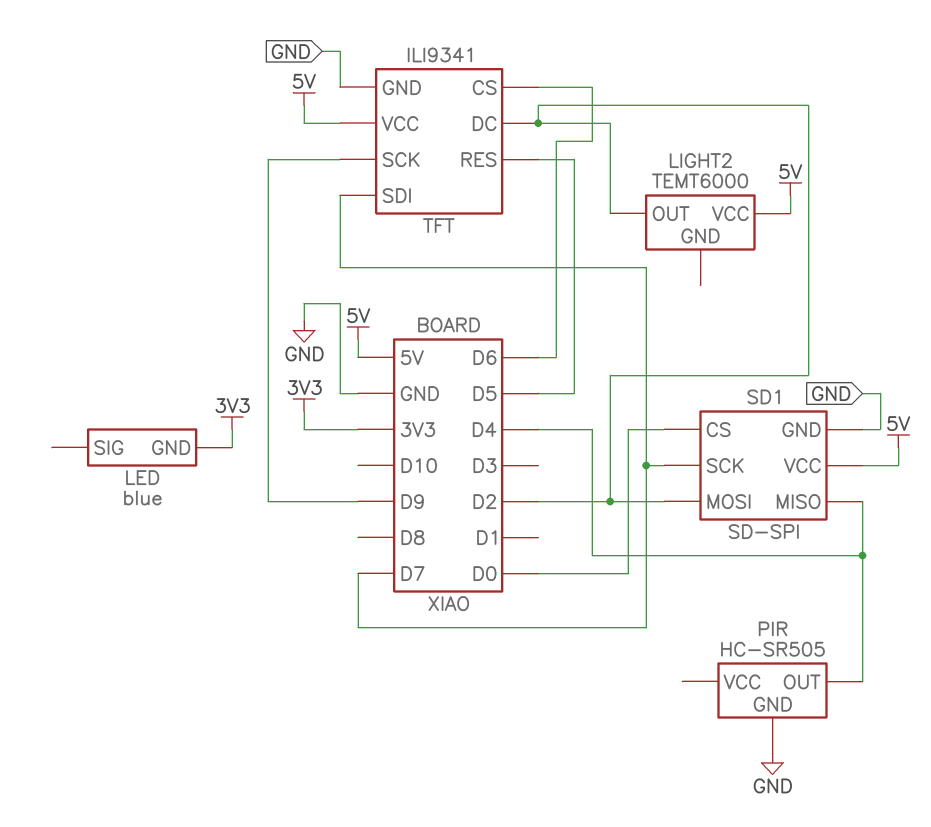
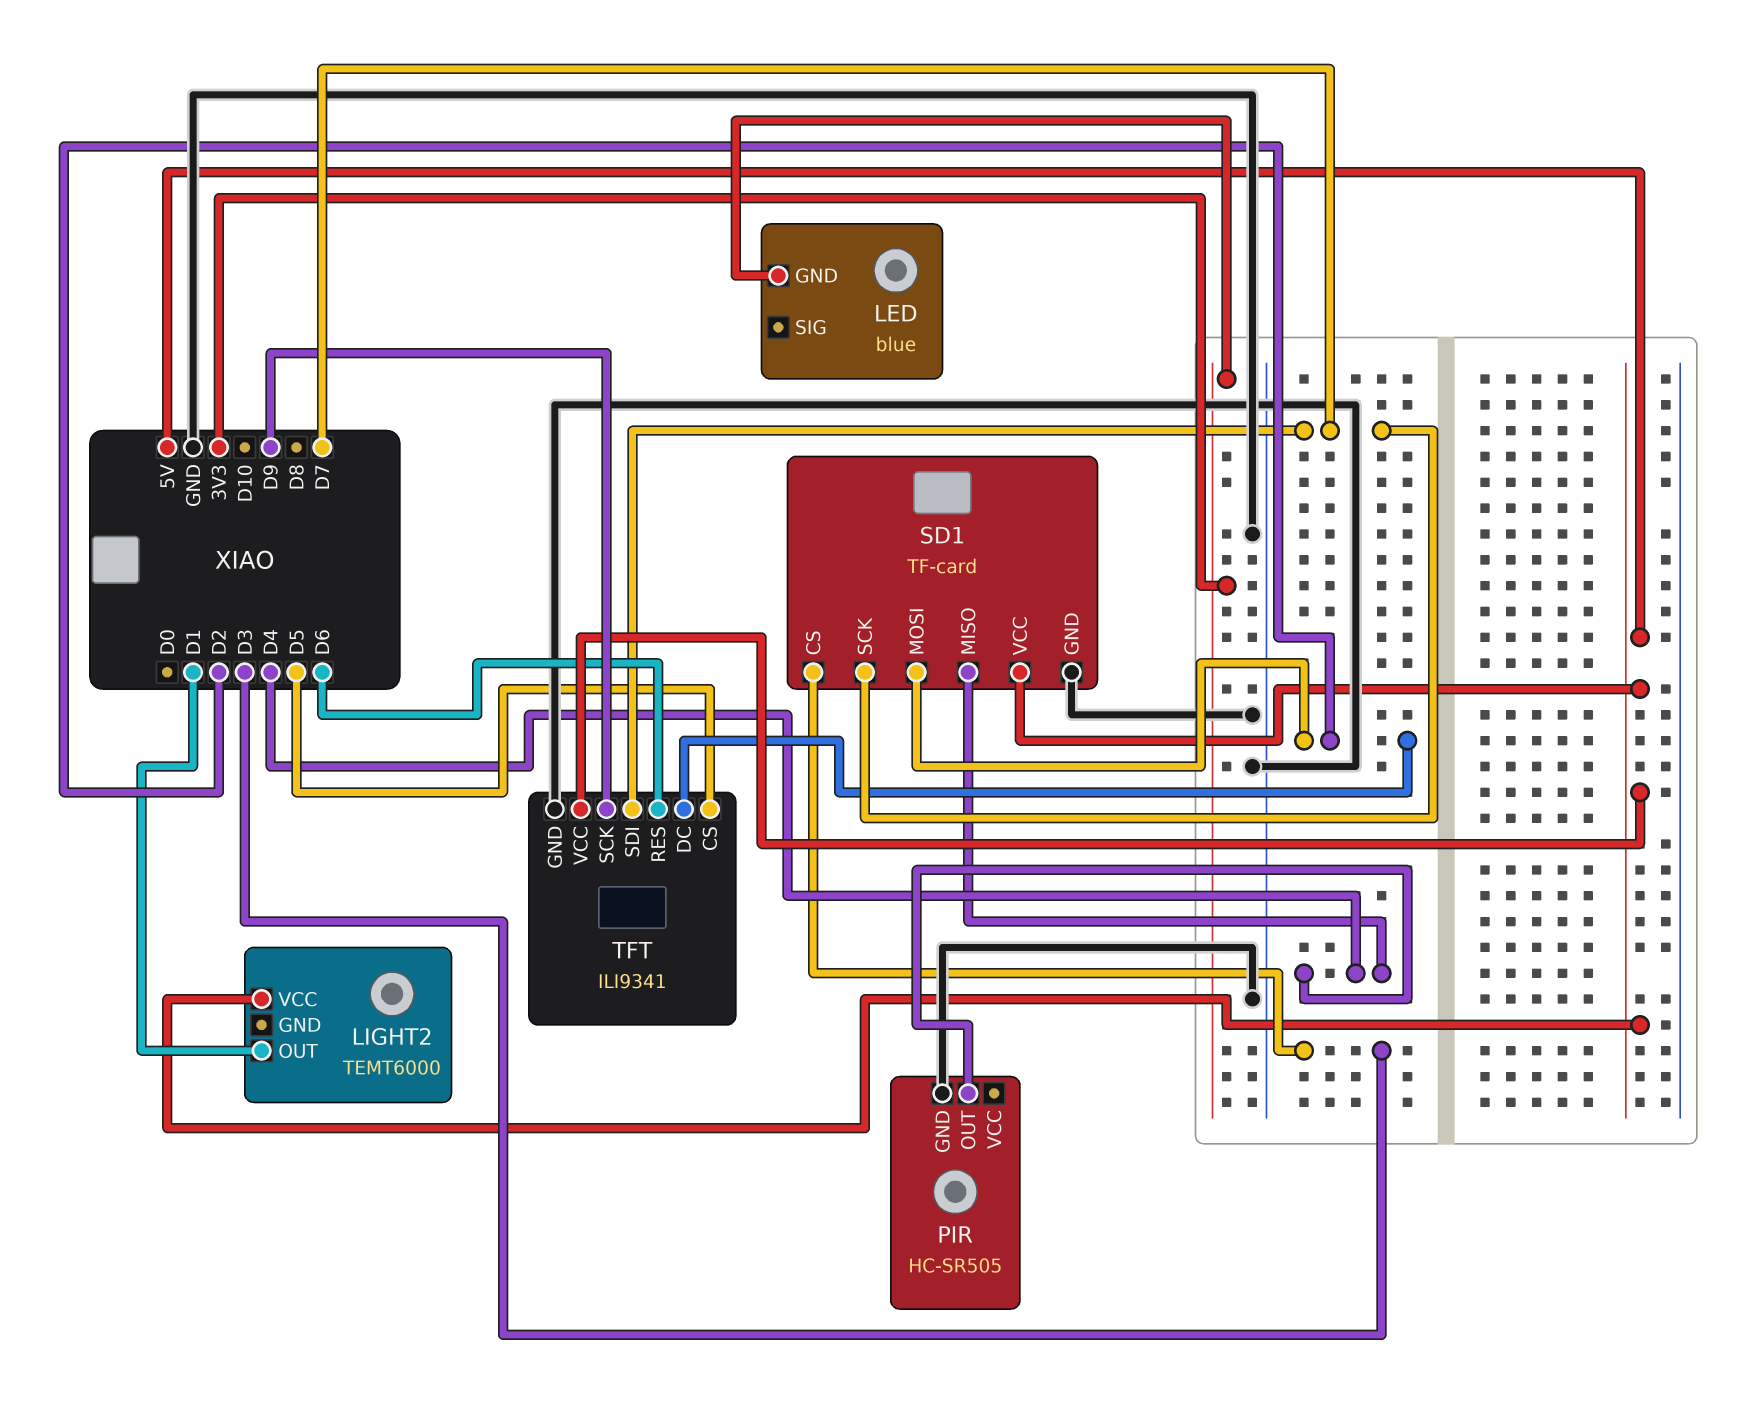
LIGHT2 pin OUT: D2 -> D1
SD1: SD-SPI -> TF-card
SD1 pin CS: D0 -> D3
TFT pin CS: D6 -> D5
TFT pin RES: D5 -> D6

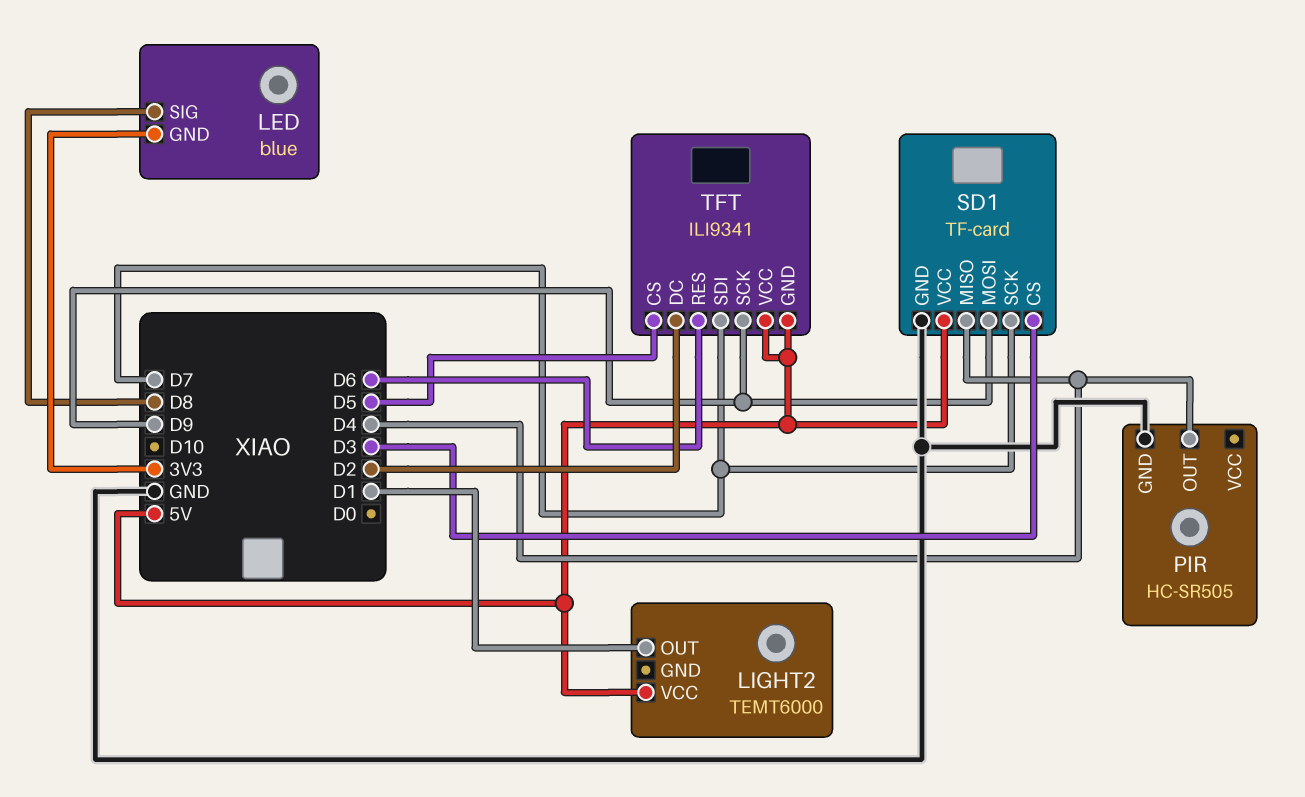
LED pin SIG: none -> D8
SD1 pin MOSI: D2 -> D9
TFT pin GND: GND -> 5V

